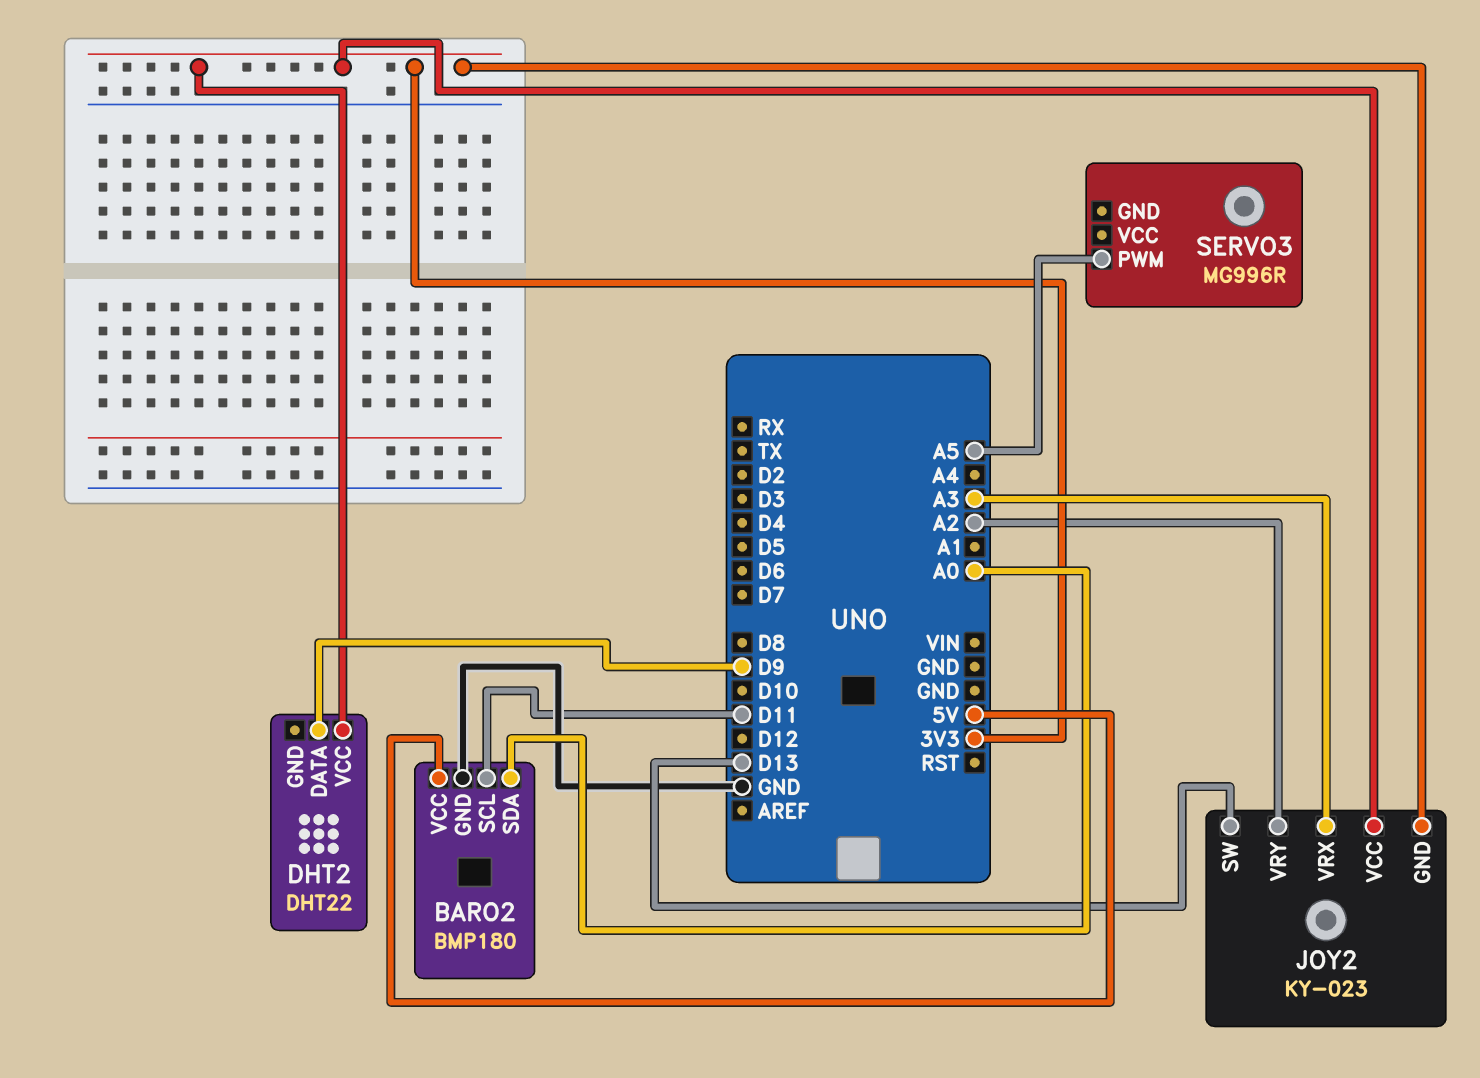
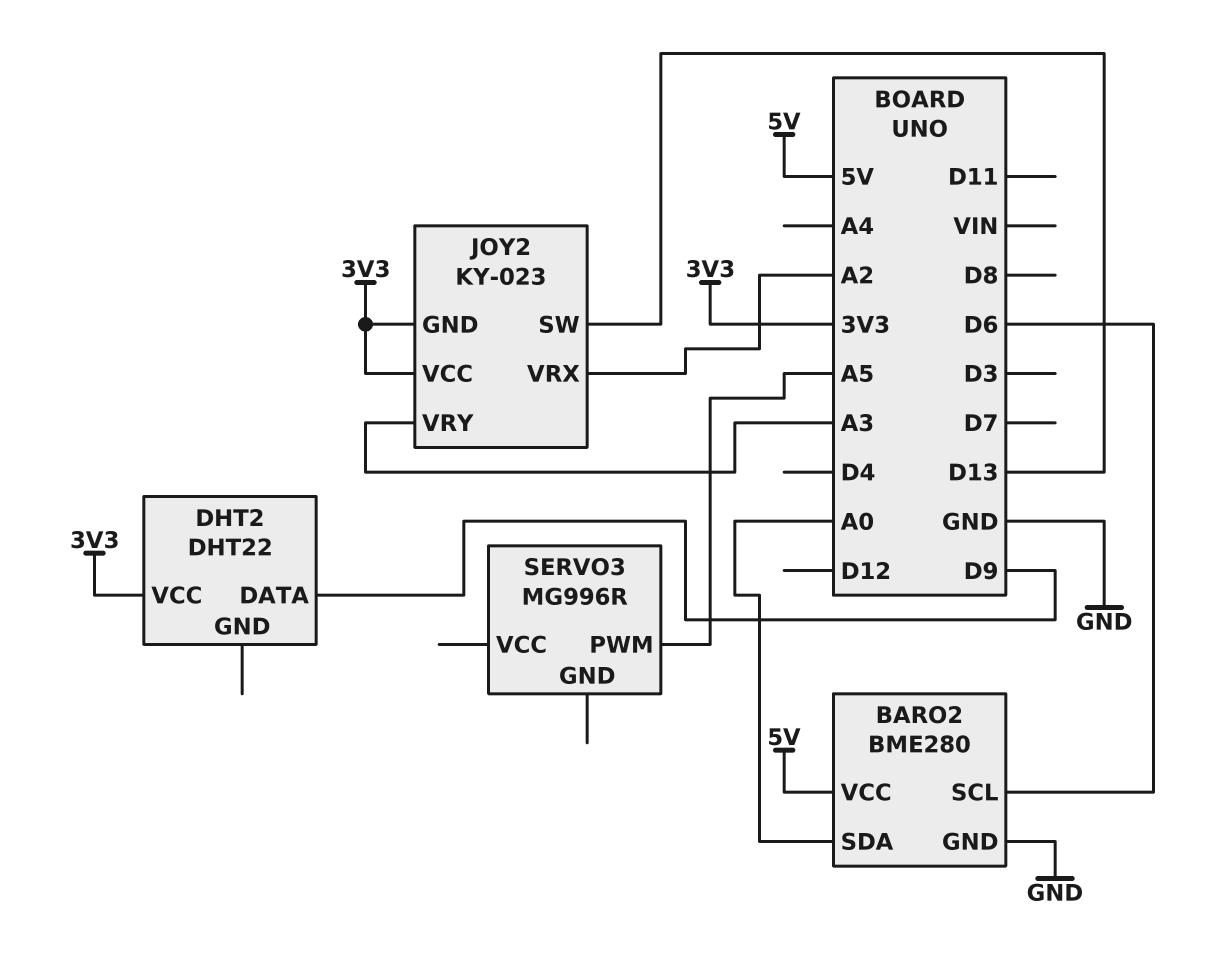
BARO2: BMP180 -> BME280
BARO2 pin SCL: D11 -> D6
JOY2 pin VRX: A3 -> A2
JOY2 pin VRY: A2 -> A3

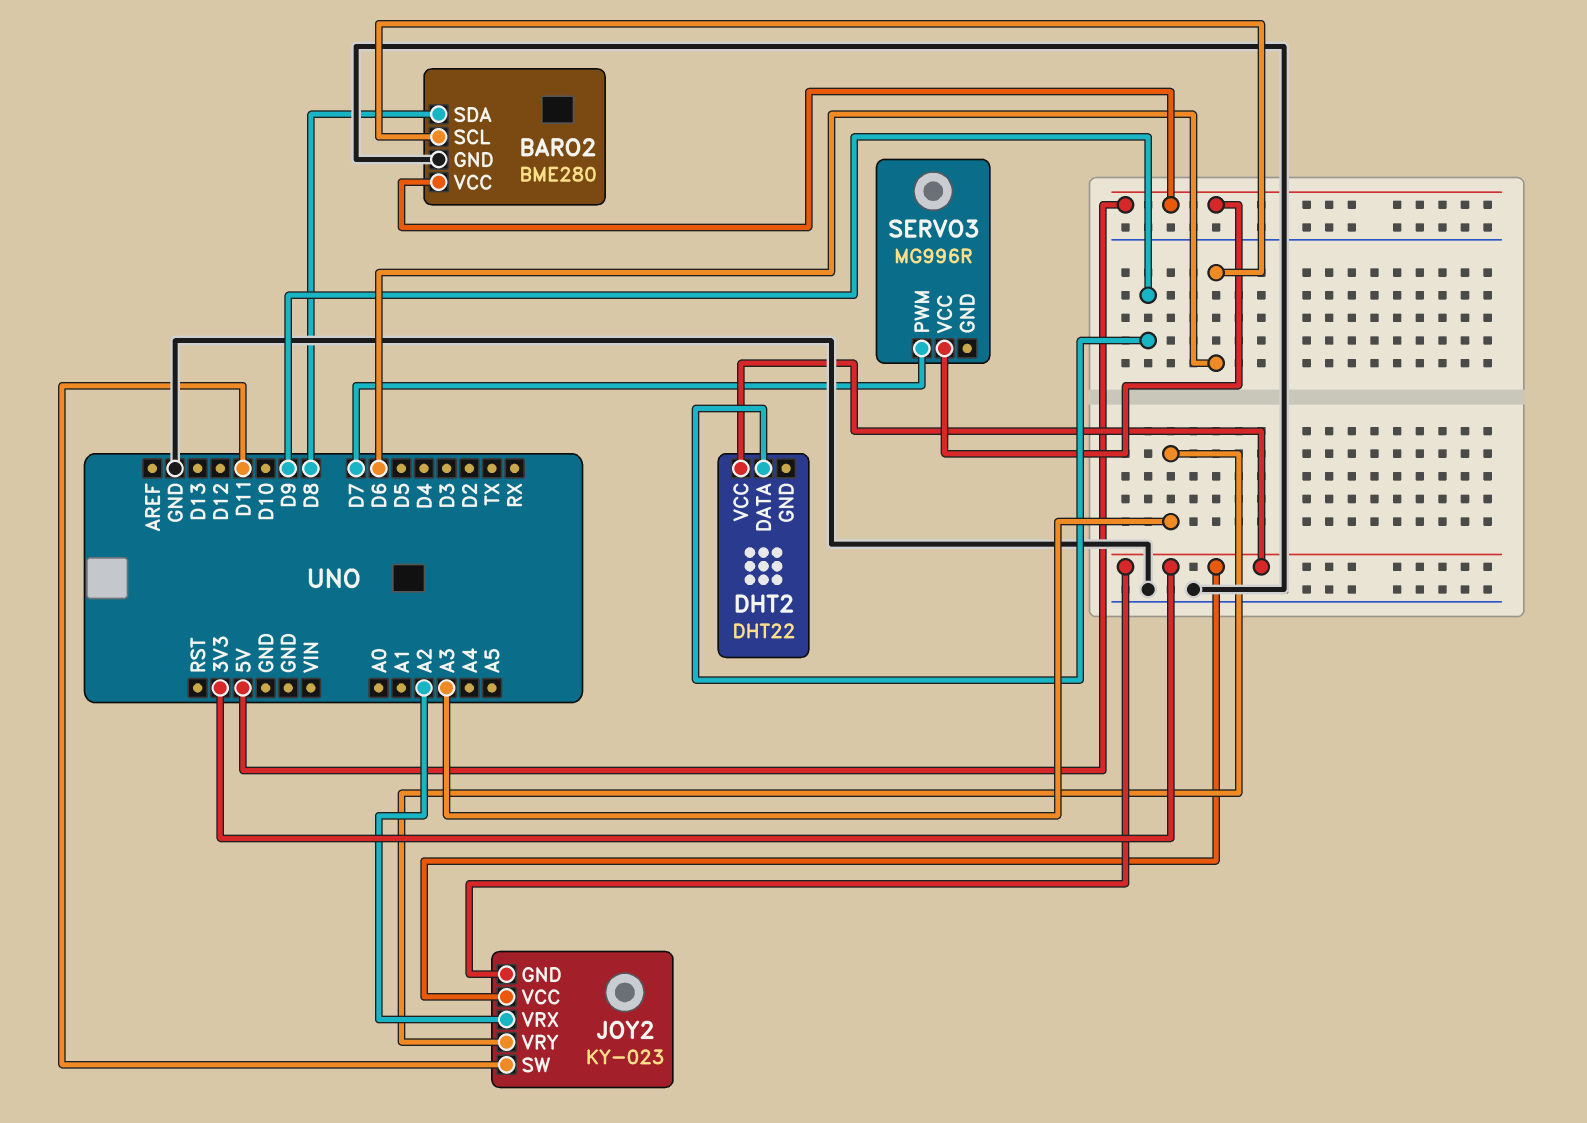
BARO2 pin SDA: A0 -> D8
JOY2 pin SW: D13 -> D11
SERVO3 pin PWM: A5 -> D7
SERVO3 pin VCC: none -> 5V

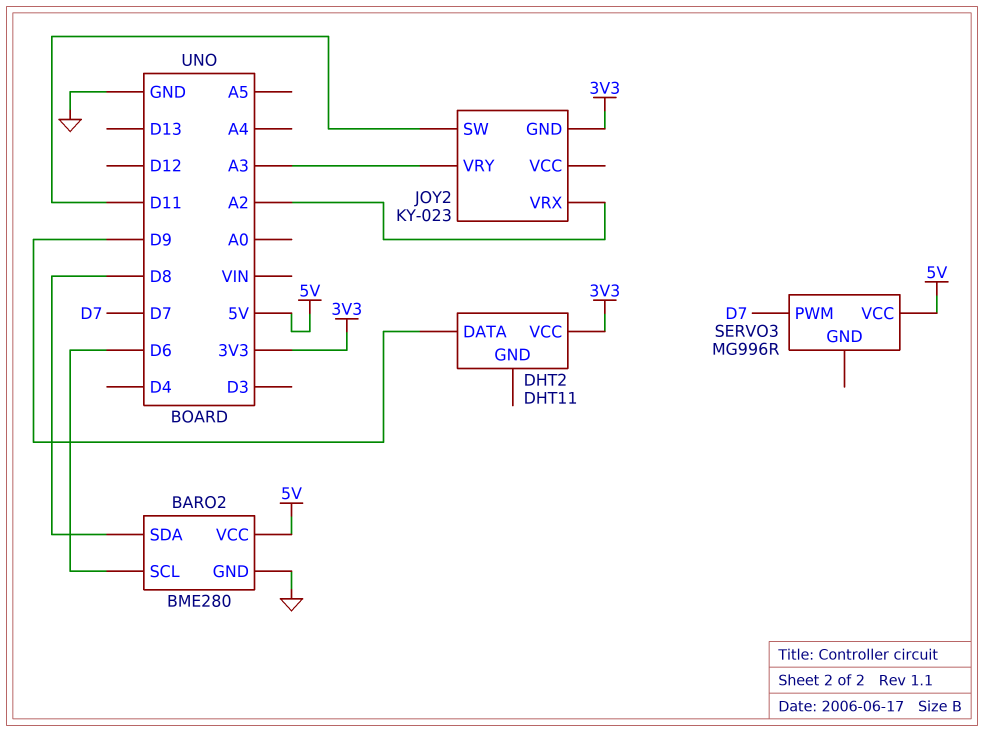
DHT2: DHT22 -> DHT11
JOY2 pin VCC: 3V3 -> none

